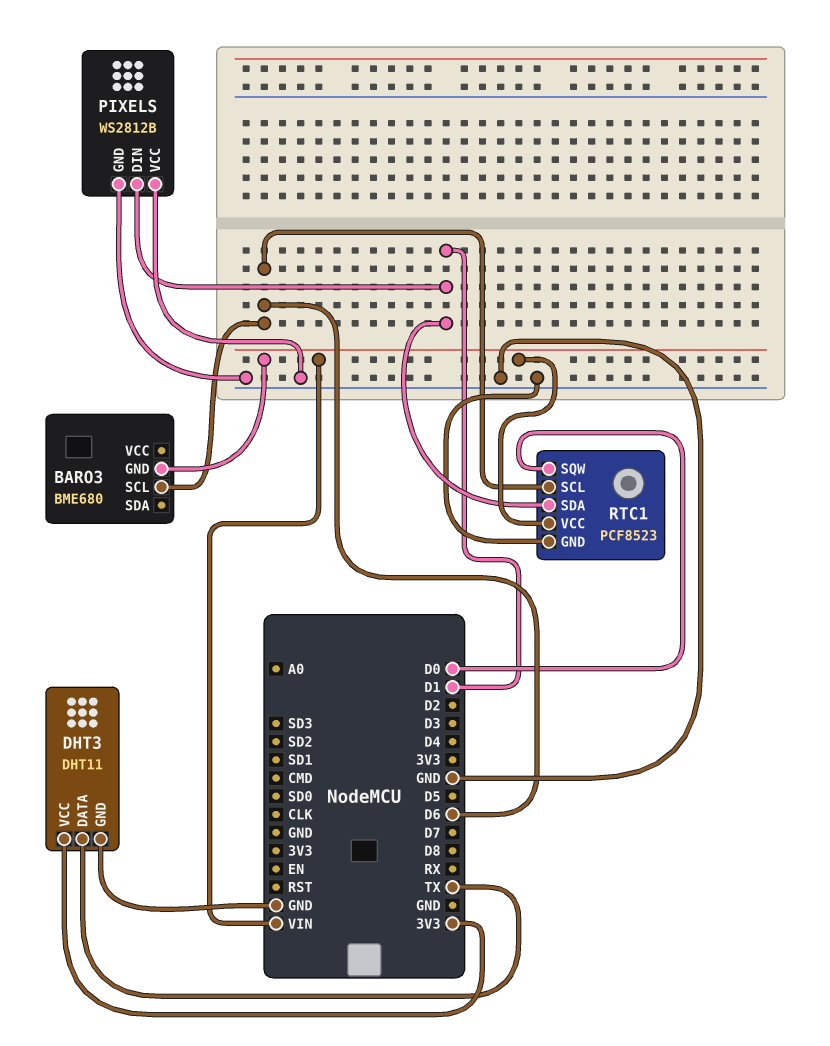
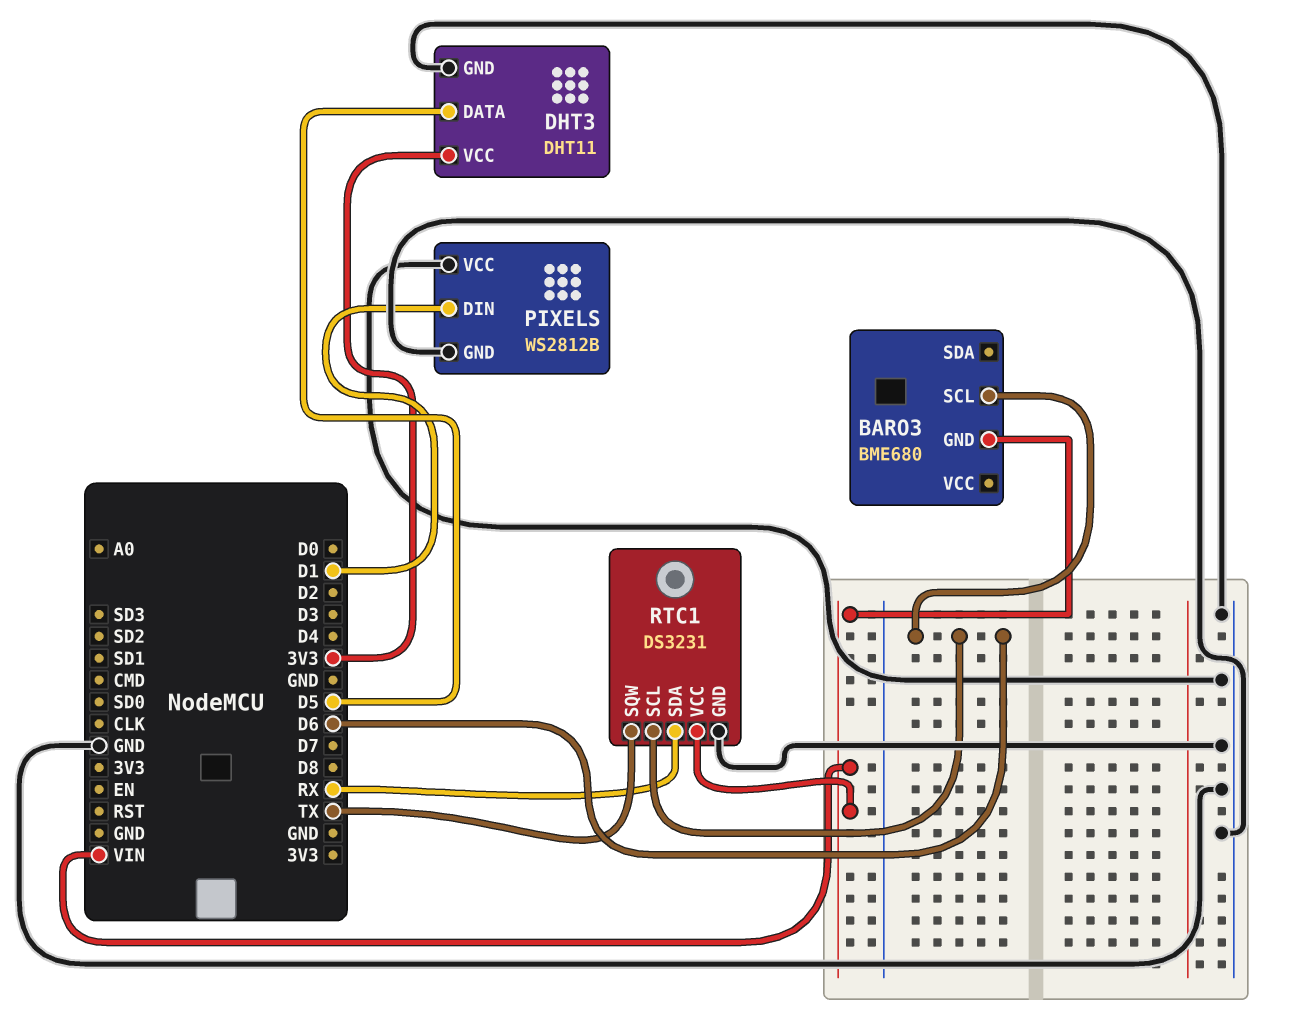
DHT3 pin DATA: TX -> D5
RTC1: PCF8523 -> DS3231
RTC1 pin SDA: D1 -> RX
RTC1 pin SQW: D0 -> TX

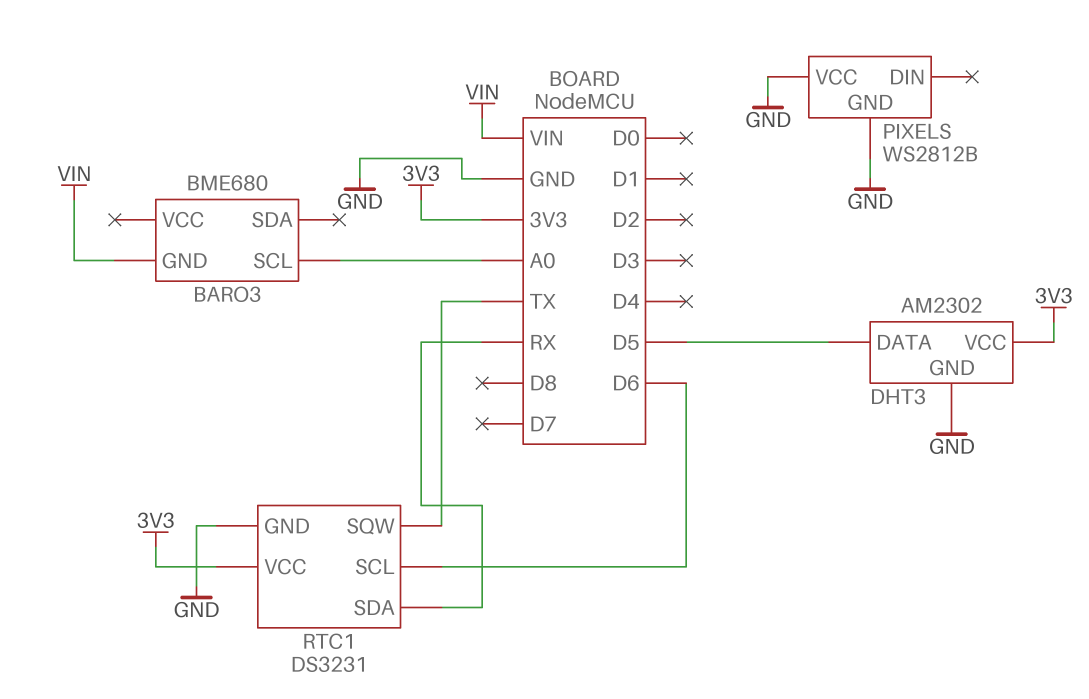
BARO3 pin SCL: D6 -> A0
DHT3: DHT11 -> AM2302
PIXELS pin DIN: D1 -> none
RTC1 pin VCC: VIN -> 3V3

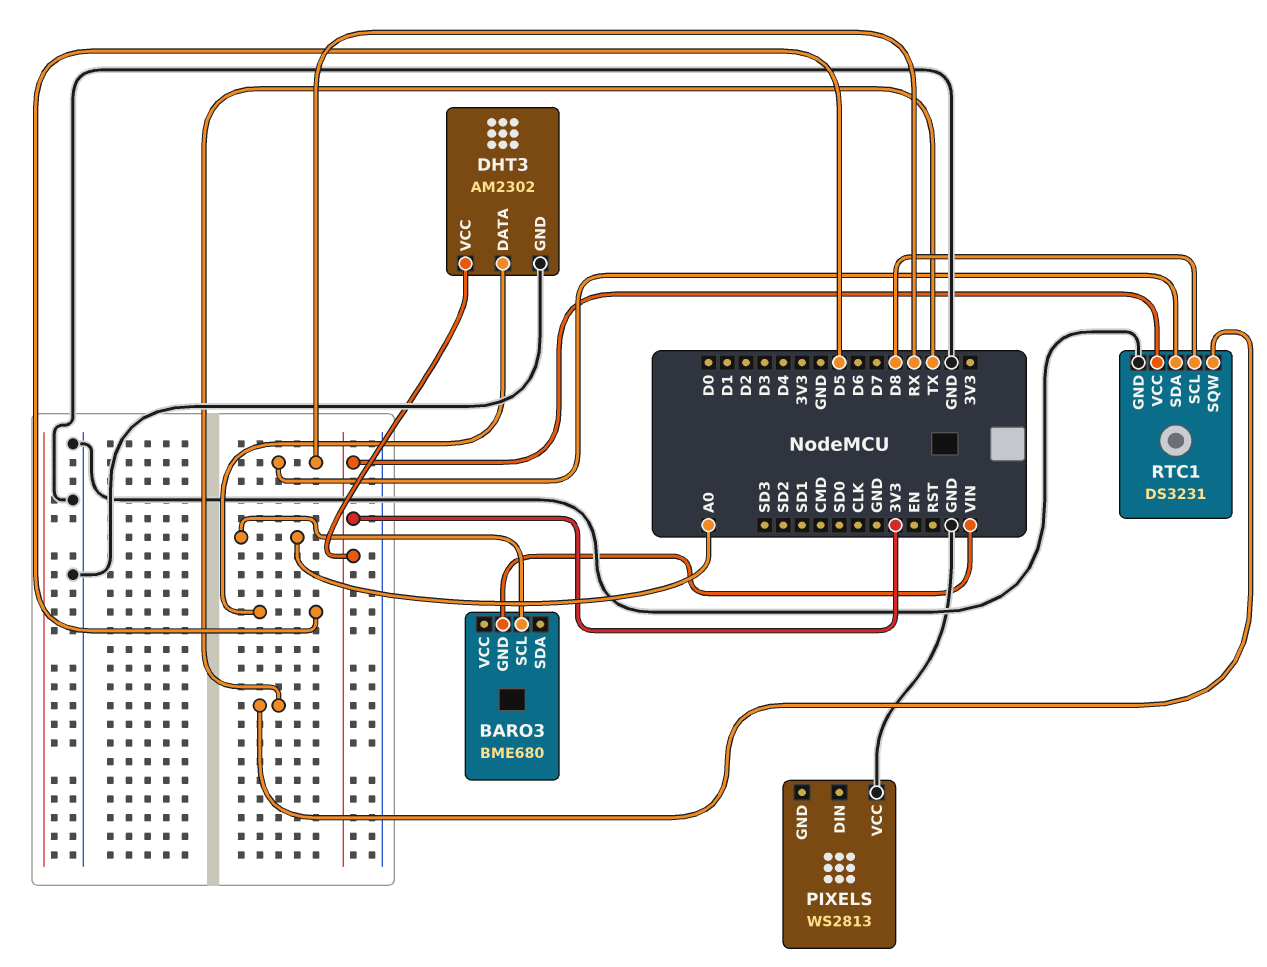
PIXELS: WS2812B -> WS2813
PIXELS pin GND: GND -> none
RTC1 pin SCL: D6 -> D8

